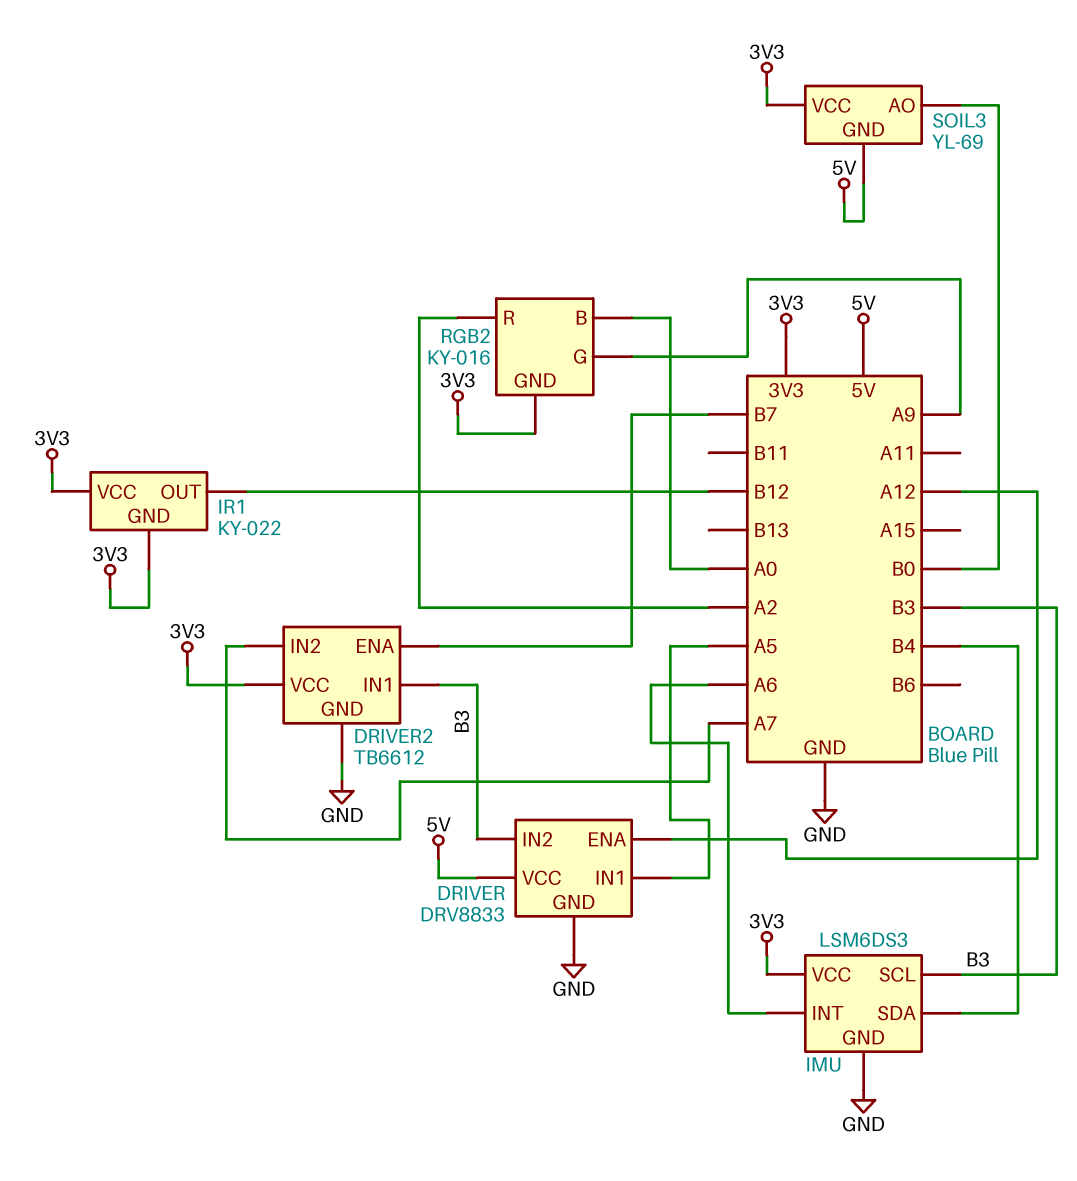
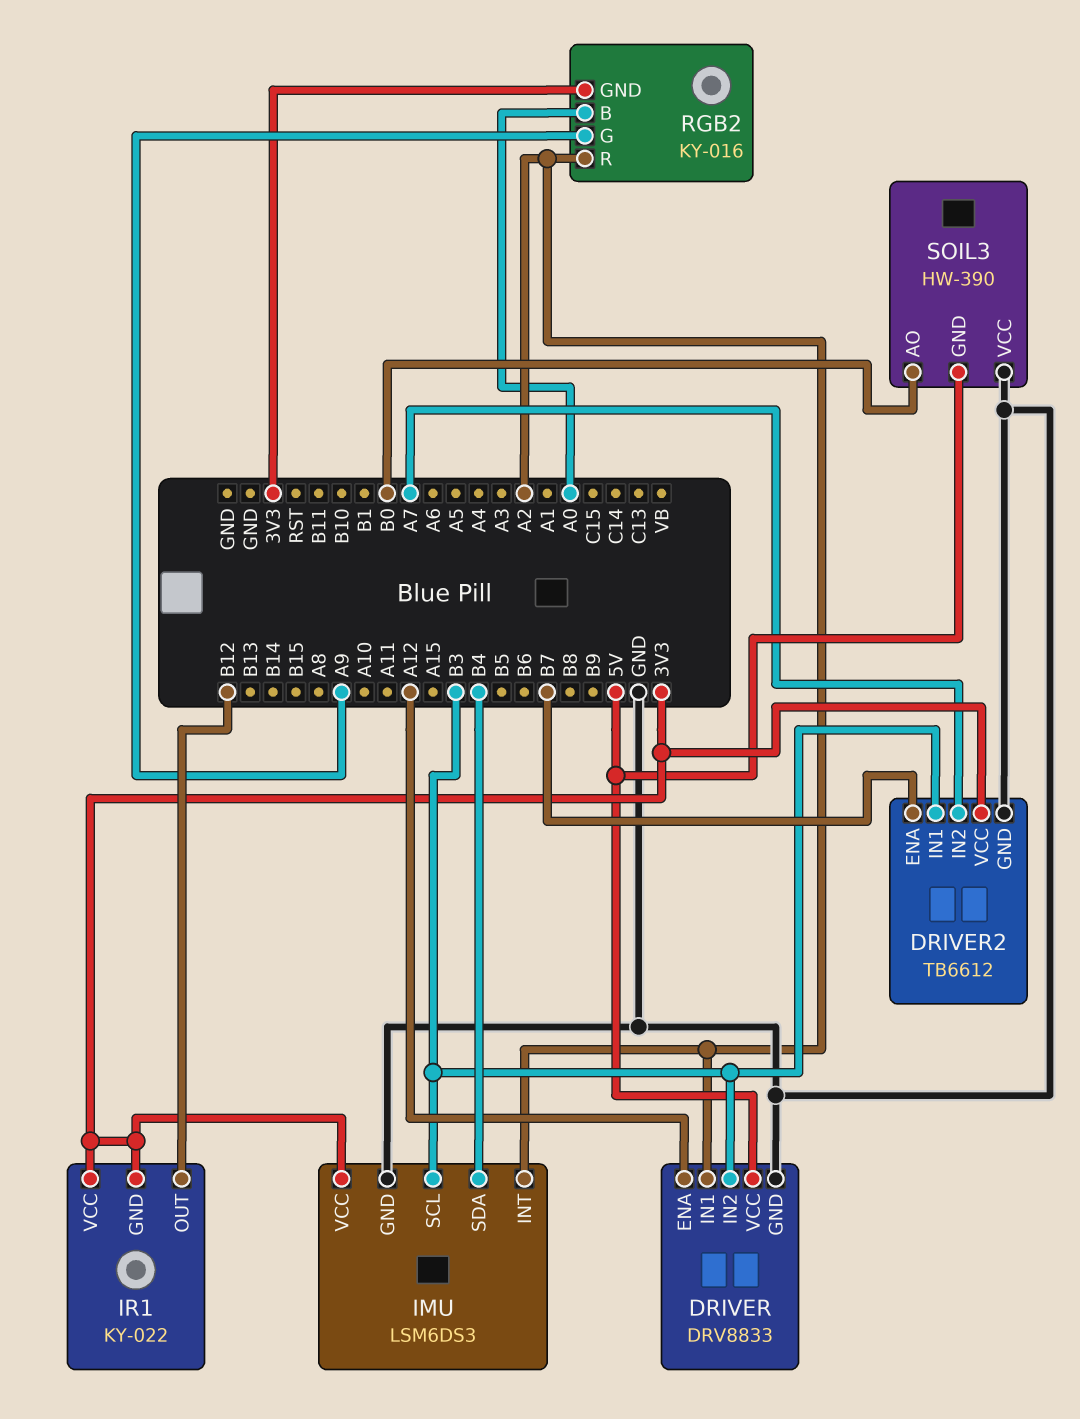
DRIVER pin IN1: A5 -> A2
IMU pin INT: A6 -> A2
SOIL3: YL-69 -> HW-390
SOIL3 pin VCC: 3V3 -> GND

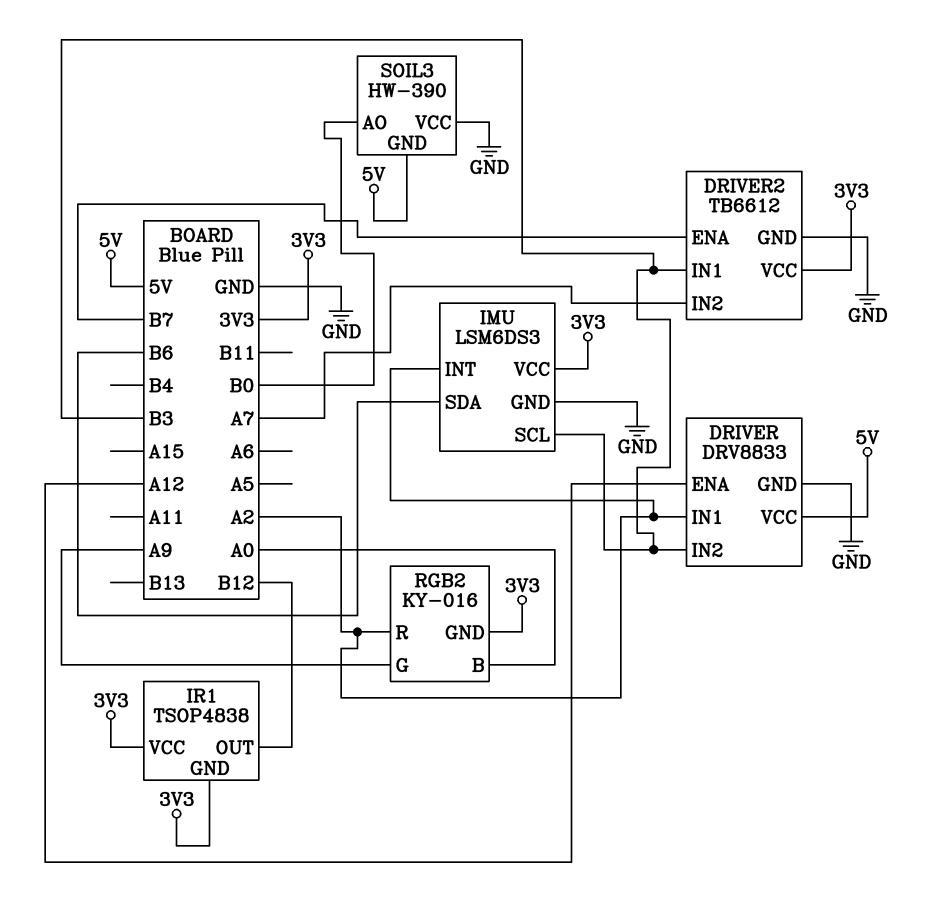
IMU pin SDA: B4 -> B6
IR1: KY-022 -> TSOP4838

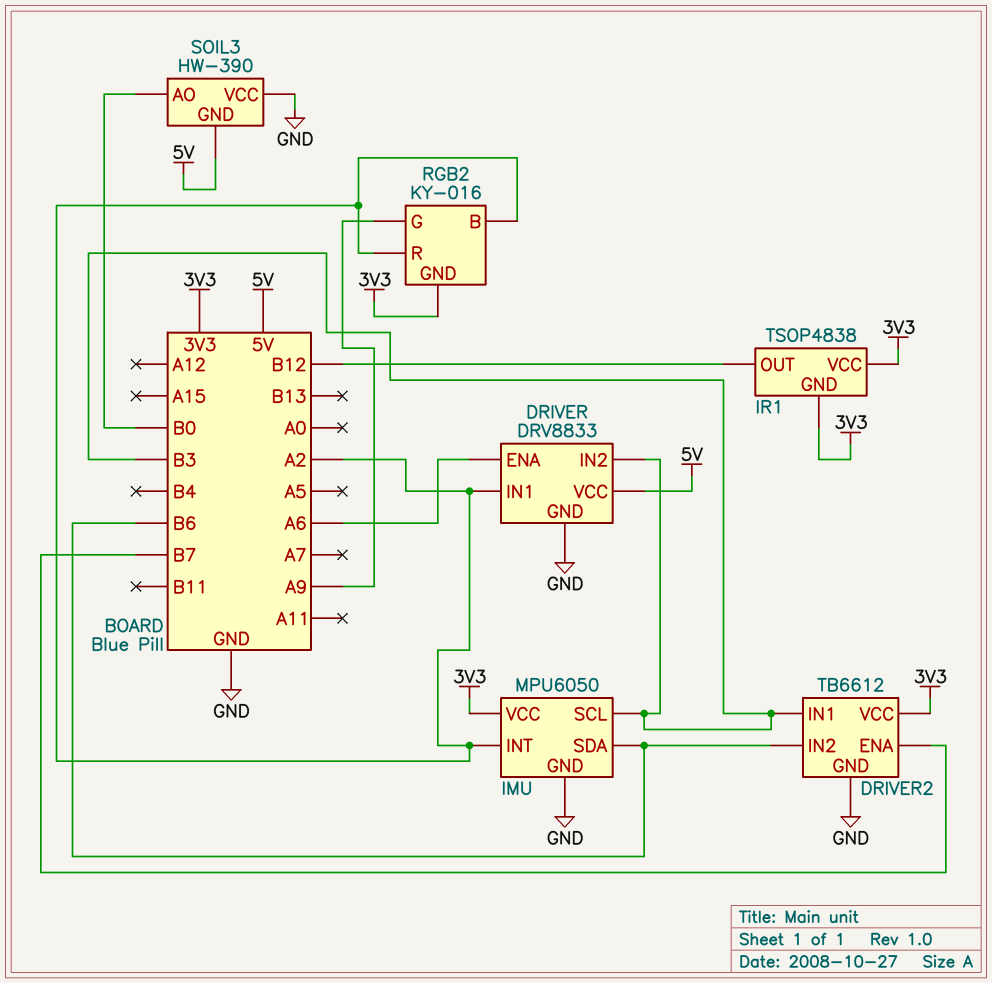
DRIVER pin ENA: A12 -> A6
DRIVER2 pin IN2: A7 -> B6
IMU: LSM6DS3 -> MPU6050
RGB2 pin B: A0 -> A2

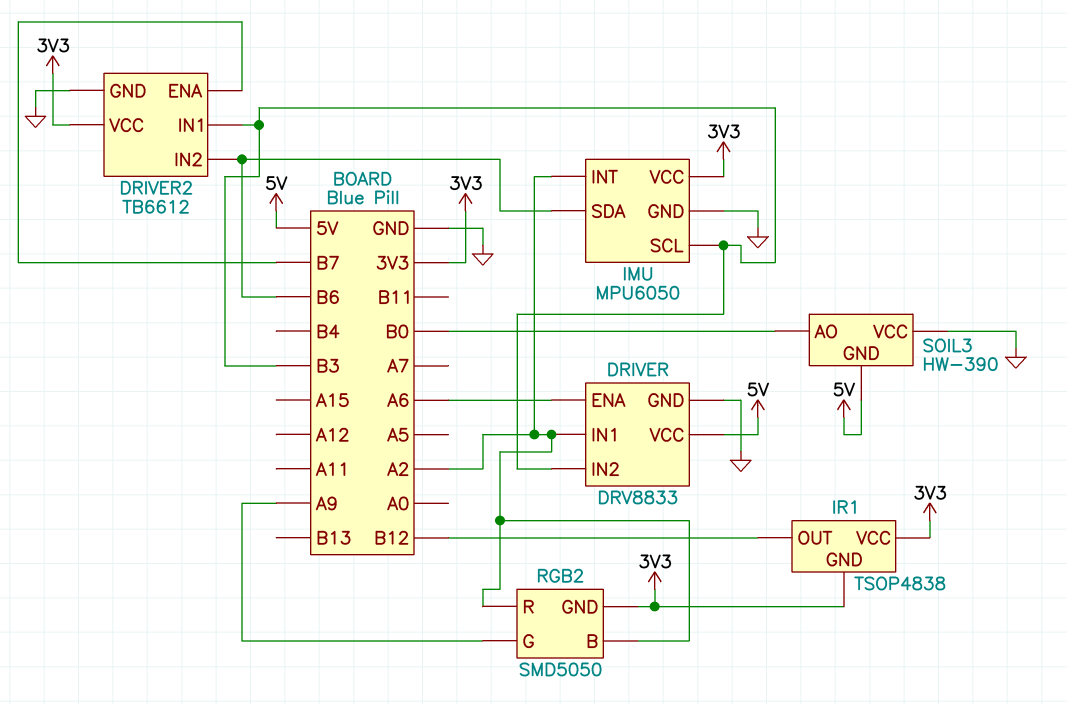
RGB2: KY-016 -> SMD5050

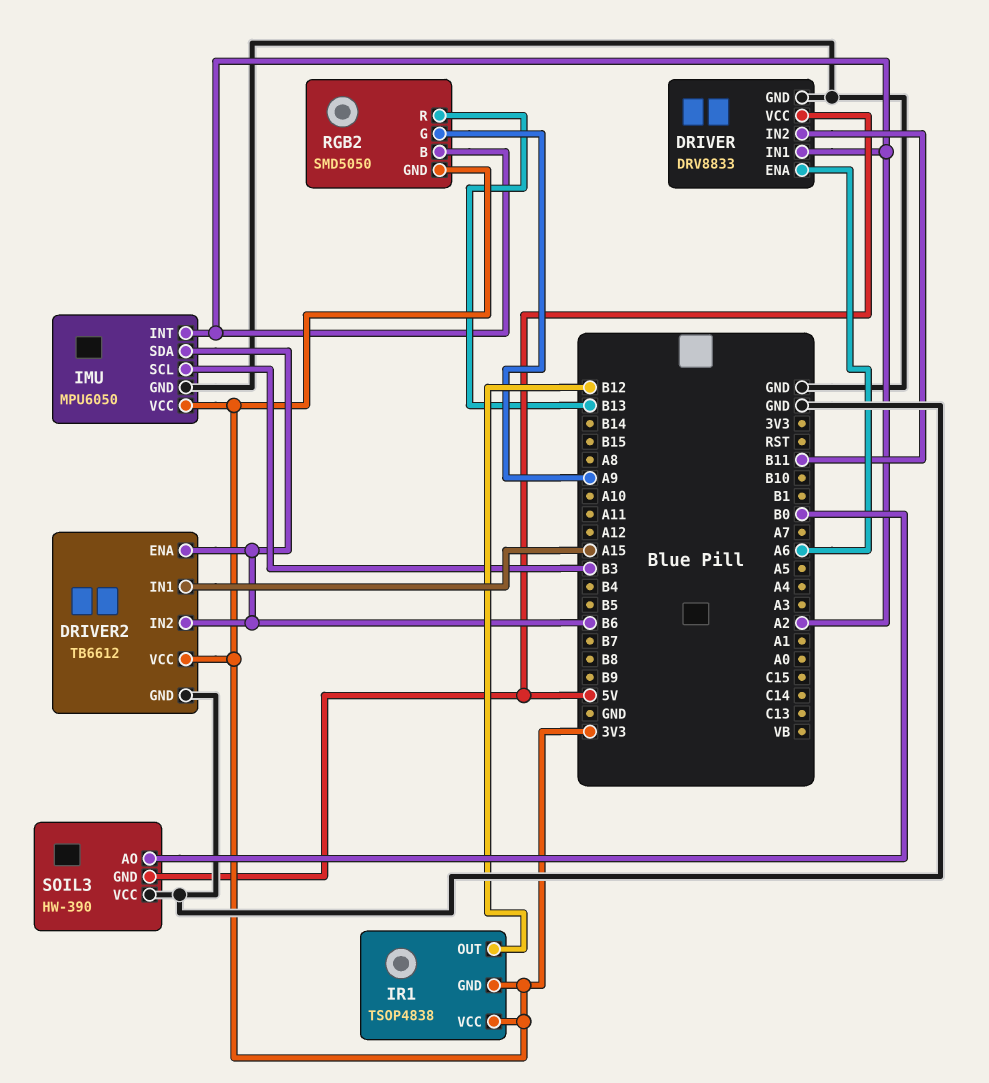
DRIVER pin IN2: B3 -> B11
DRIVER2 pin ENA: B7 -> B6
DRIVER2 pin IN1: B3 -> A15
RGB2 pin R: A2 -> B13

